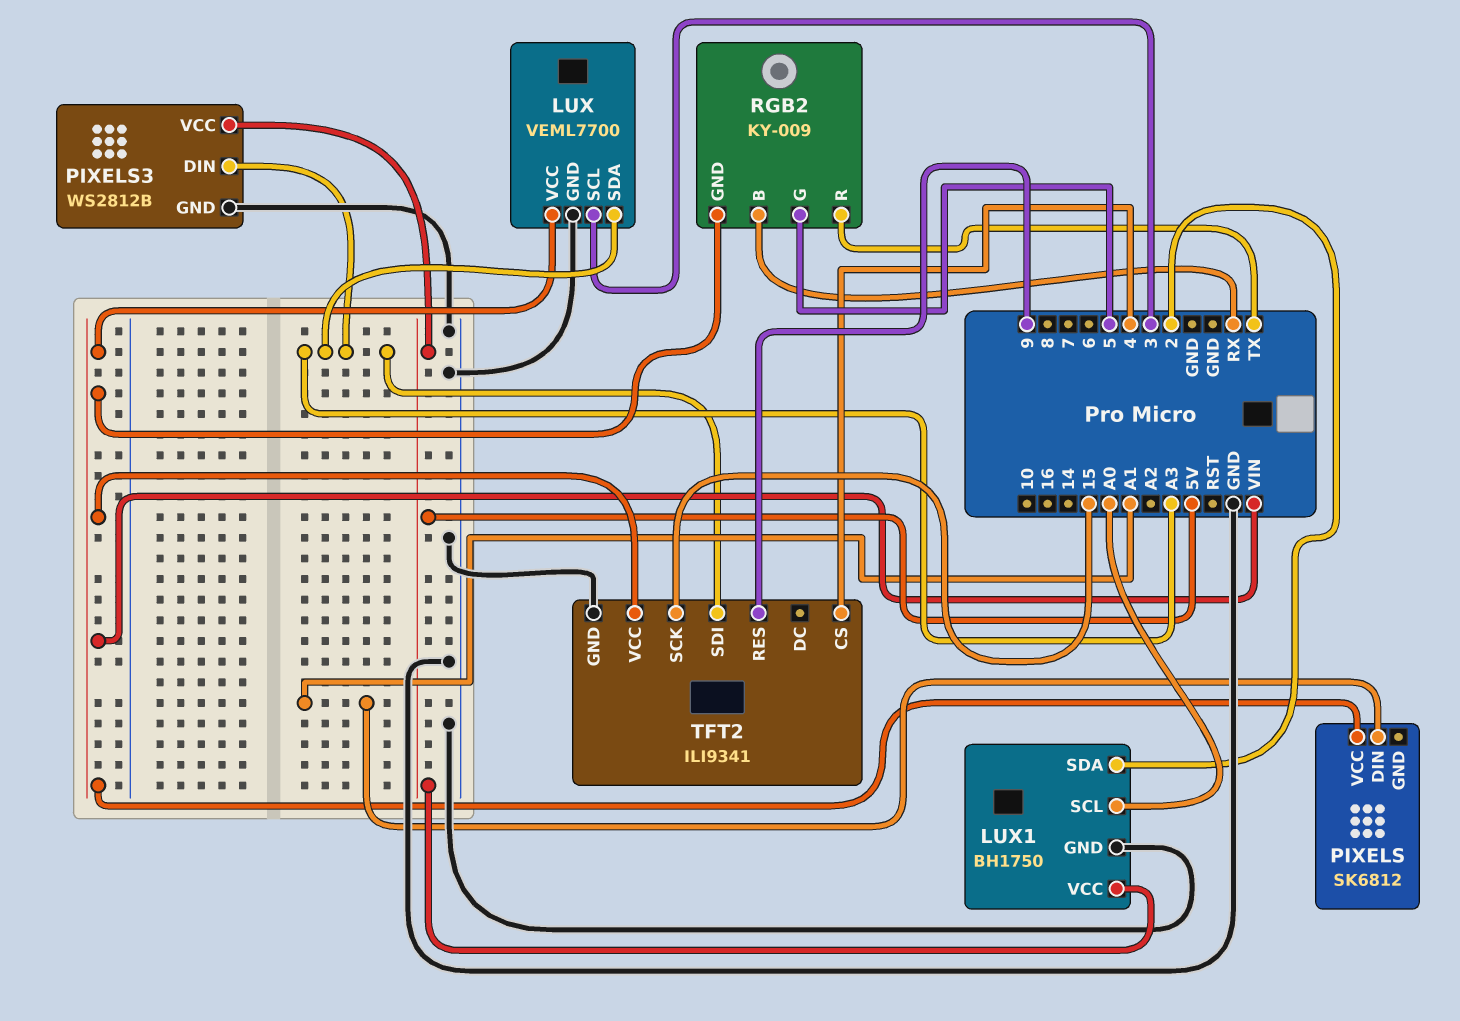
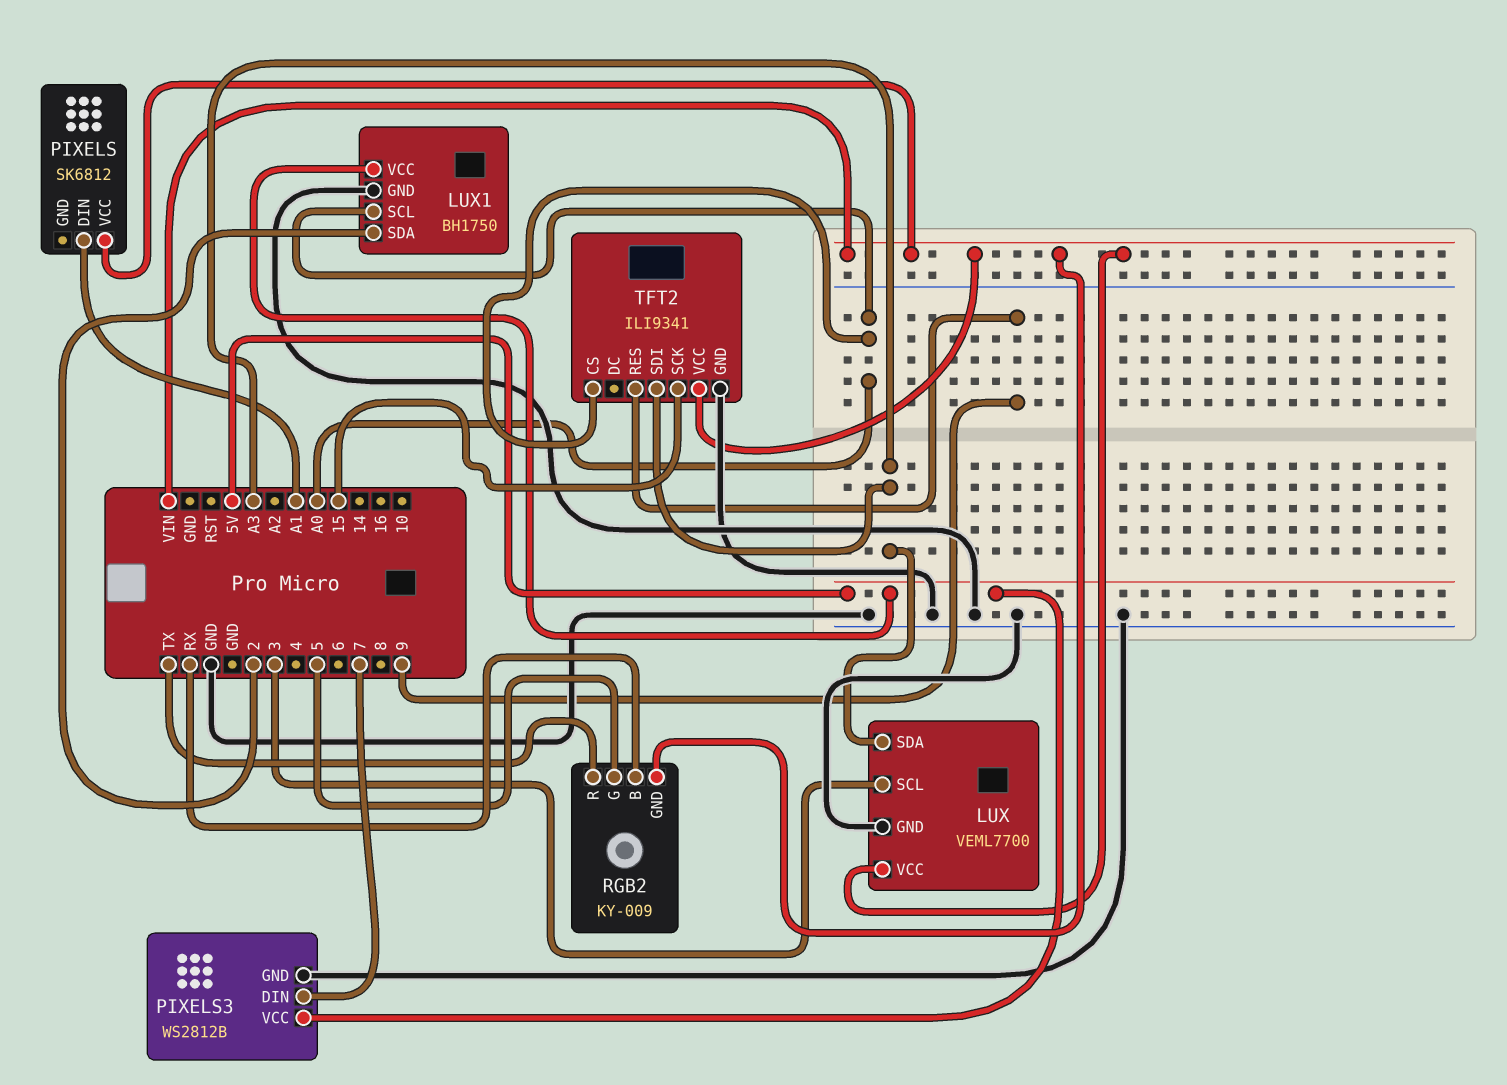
PIXELS3 pin DIN: A3 -> 7
TFT2 pin CS: 4 -> A0

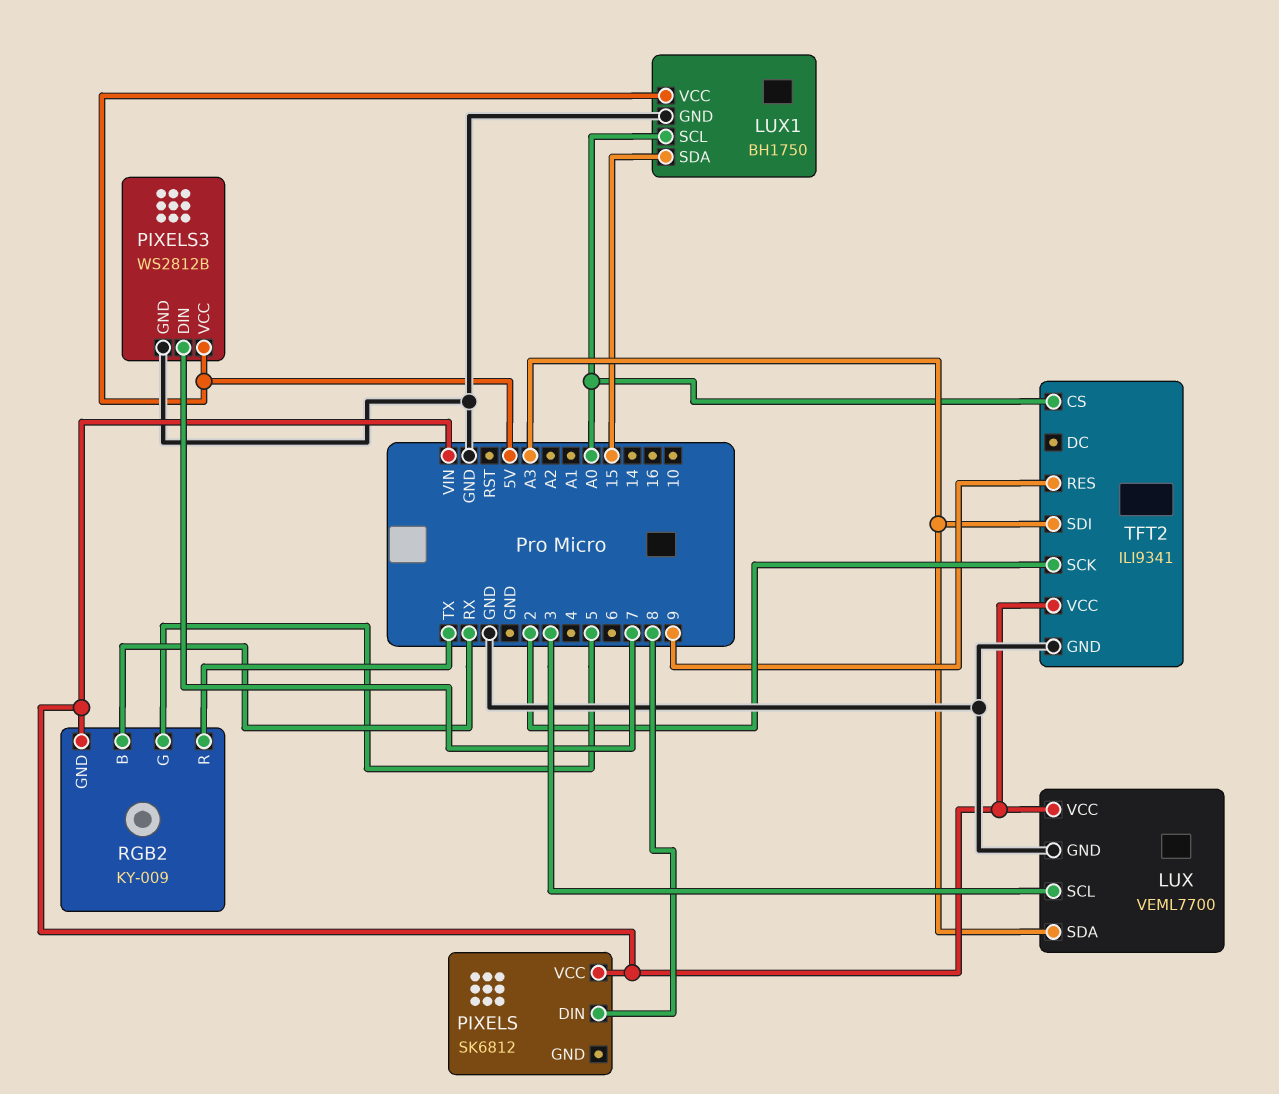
LUX1 pin SDA: 2 -> 15
PIXELS pin DIN: A1 -> 8
TFT2 pin SCK: 15 -> 2

